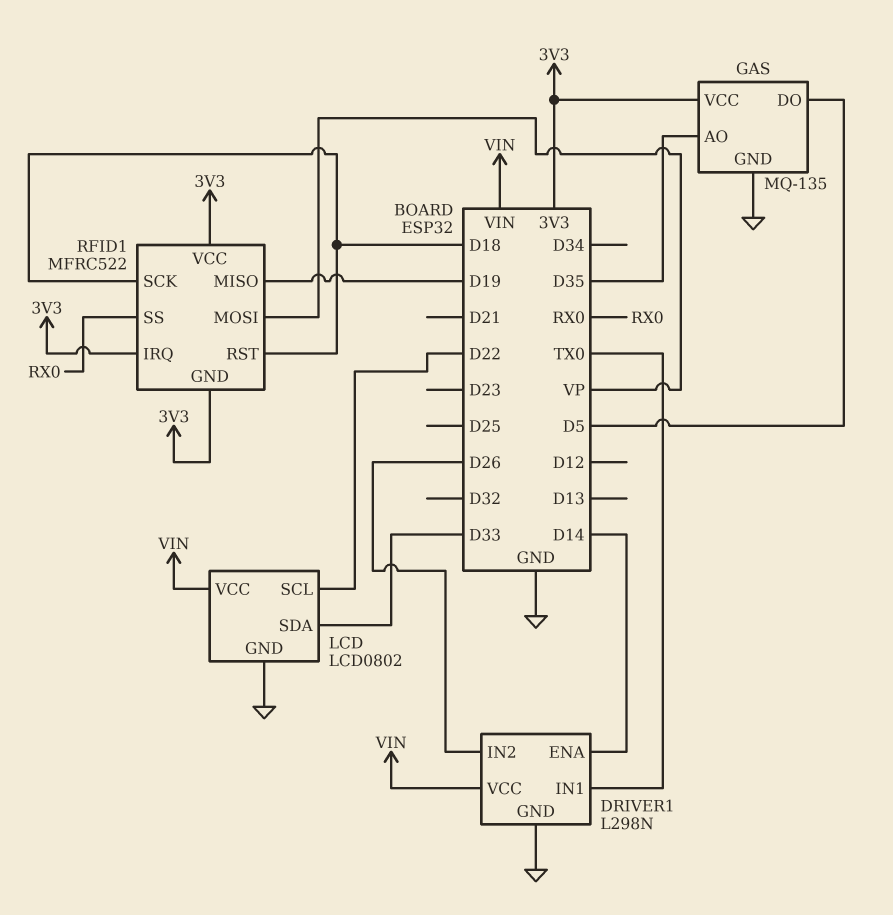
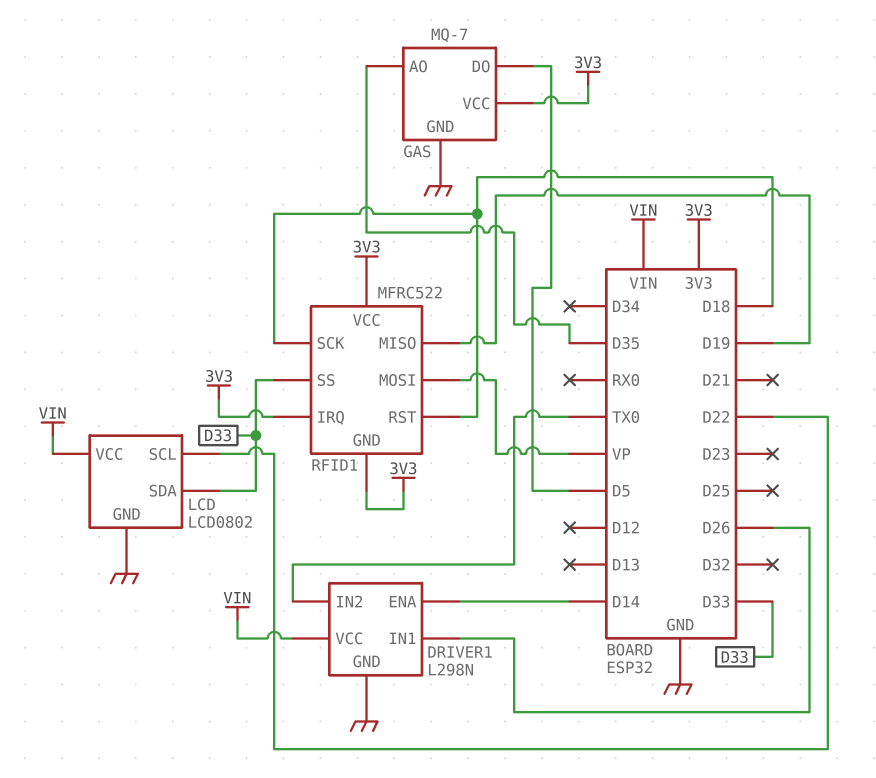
DRIVER1 pin IN1: TX0 -> D26
DRIVER1 pin IN2: D26 -> TX0
GAS: MQ-135 -> MQ-7
RFID1 pin SS: RX0 -> D33

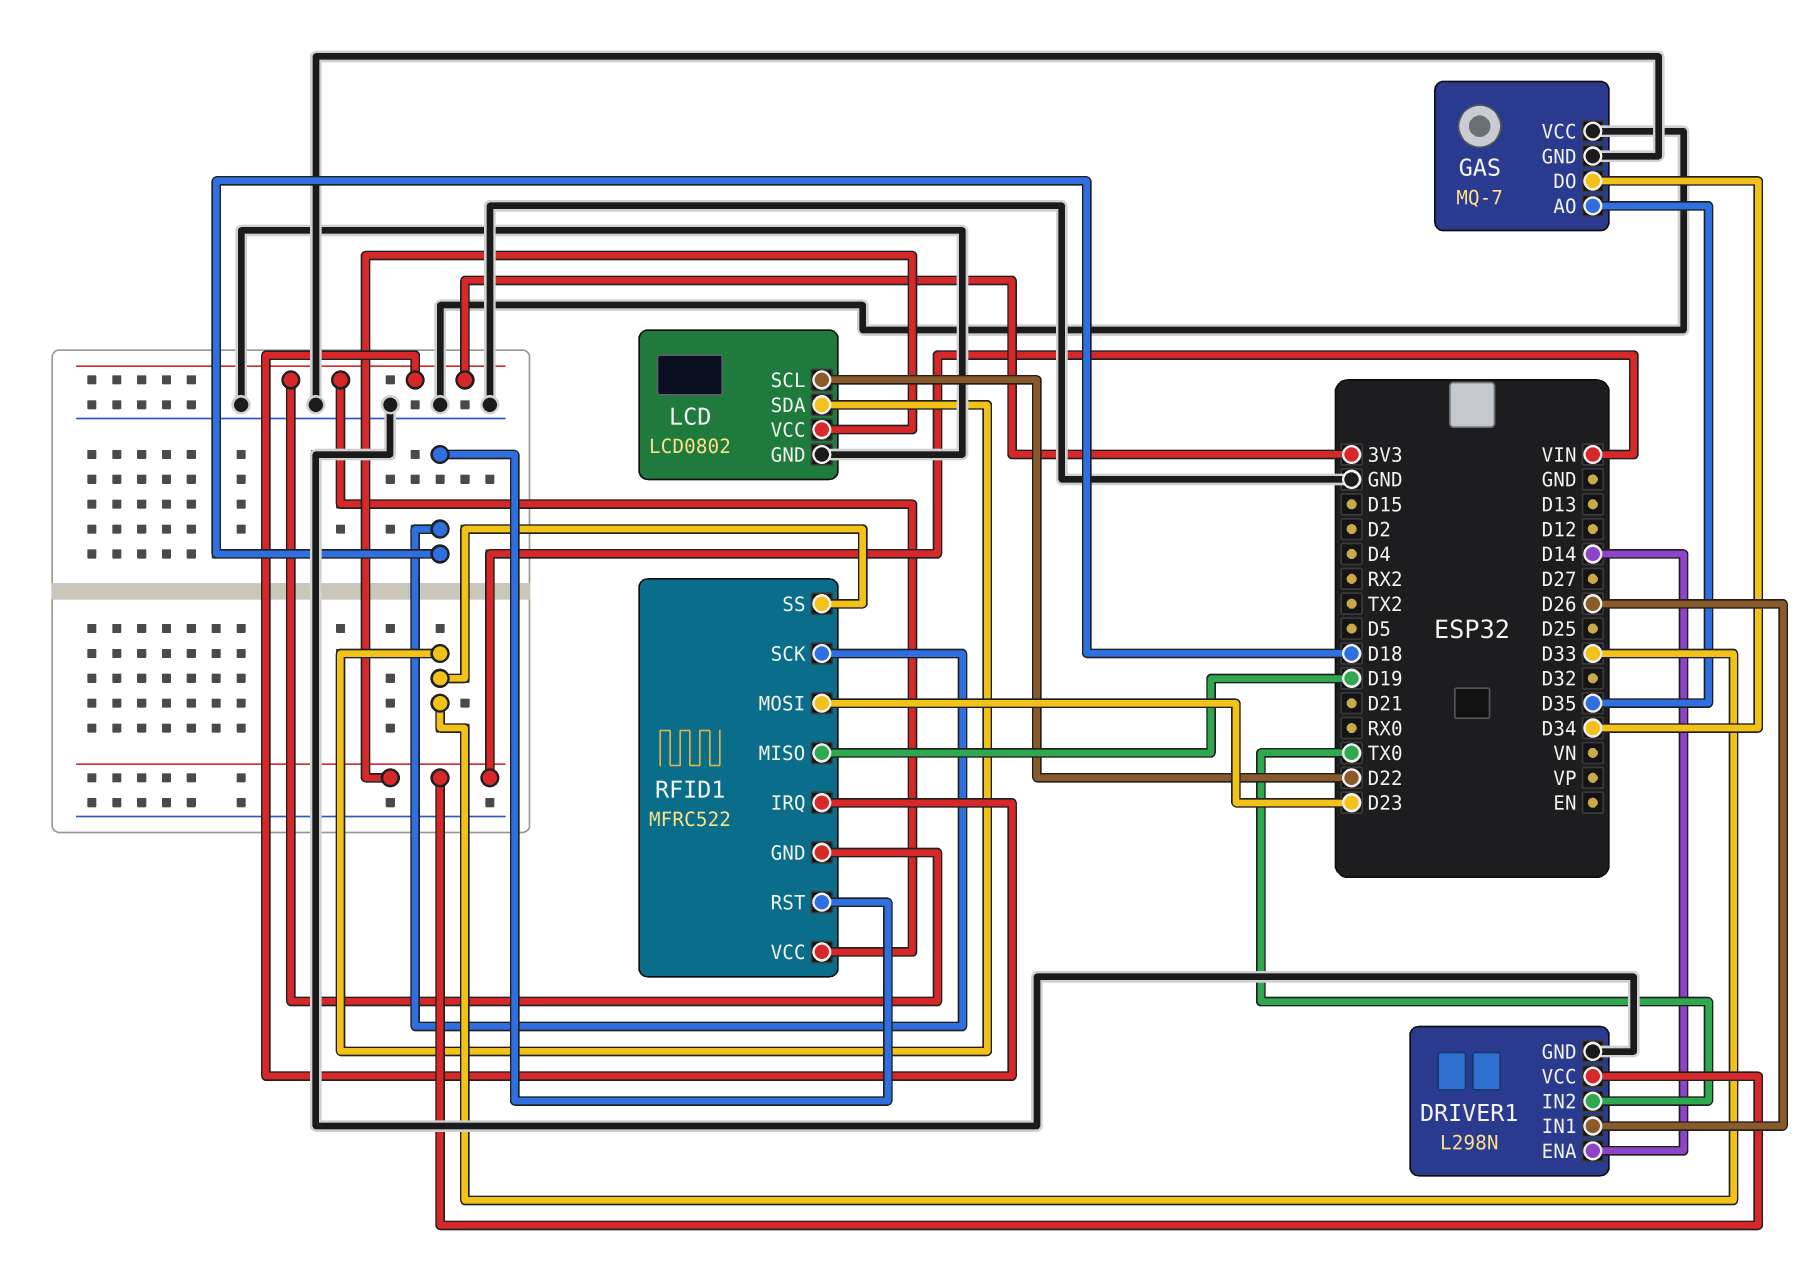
GAS pin DO: D5 -> D34
GAS pin VCC: 3V3 -> GND
RFID1 pin MOSI: VP -> D23

